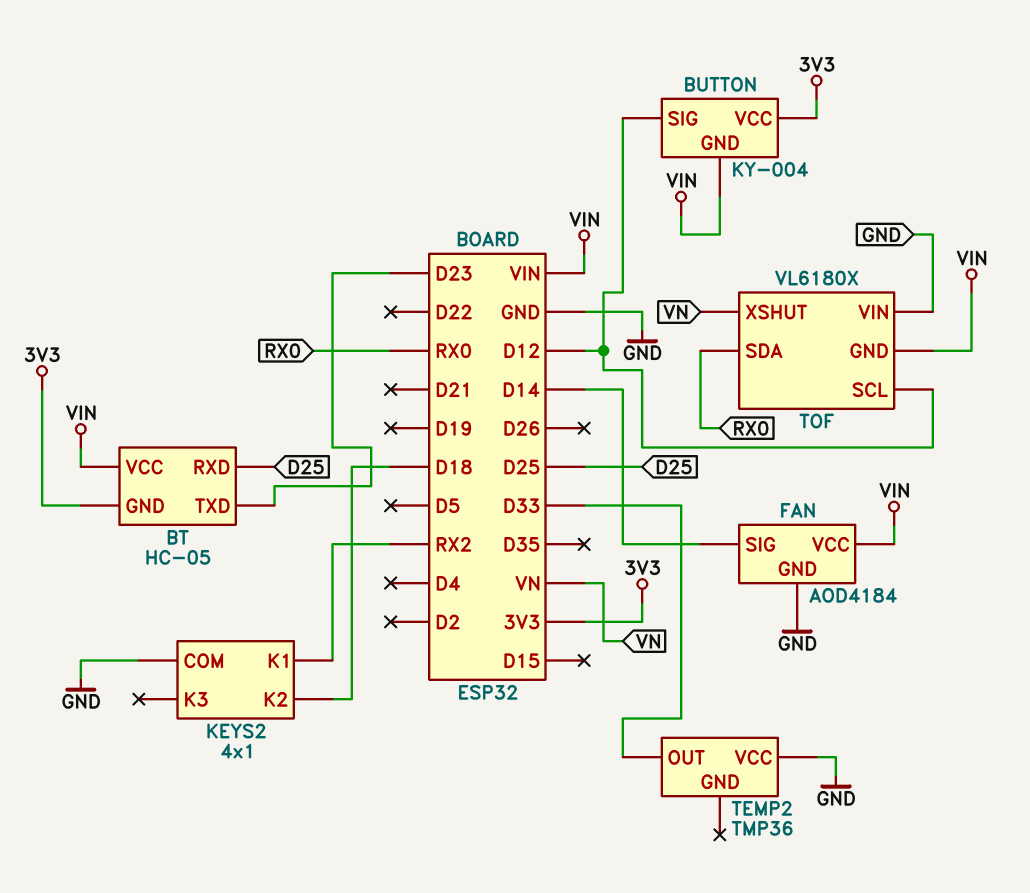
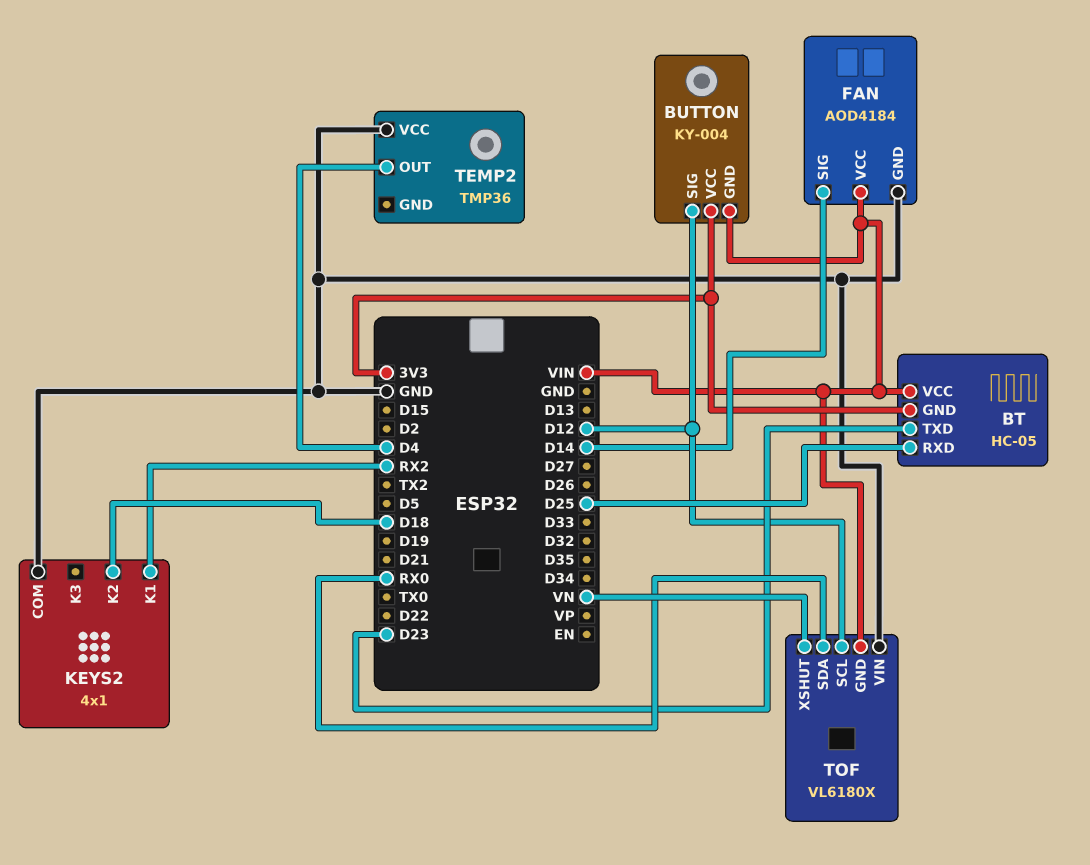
TEMP2 pin OUT: D33 -> D4

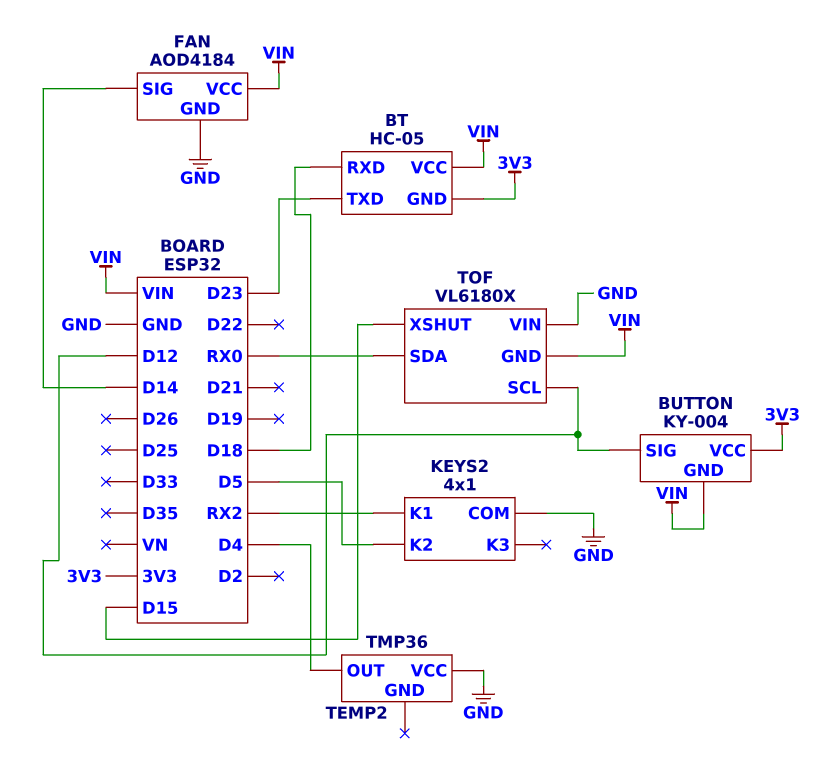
BT pin RXD: D25 -> D18
KEYS2 pin K2: D18 -> D5
TOF pin XSHUT: VN -> D15

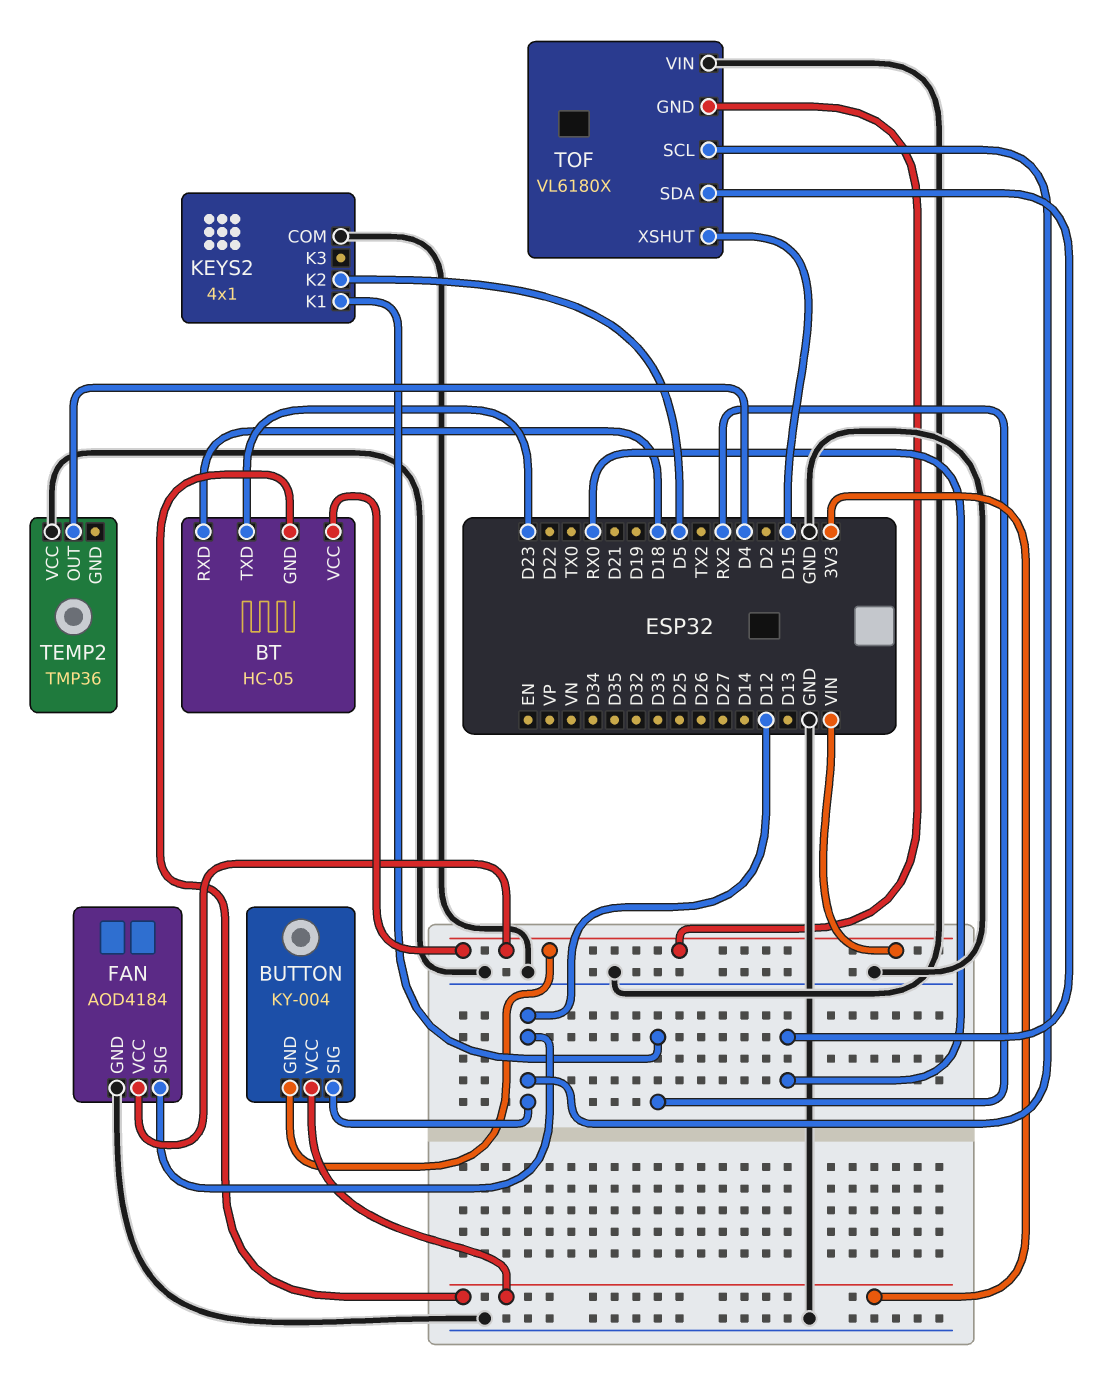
FAN pin SIG: D14 -> D12

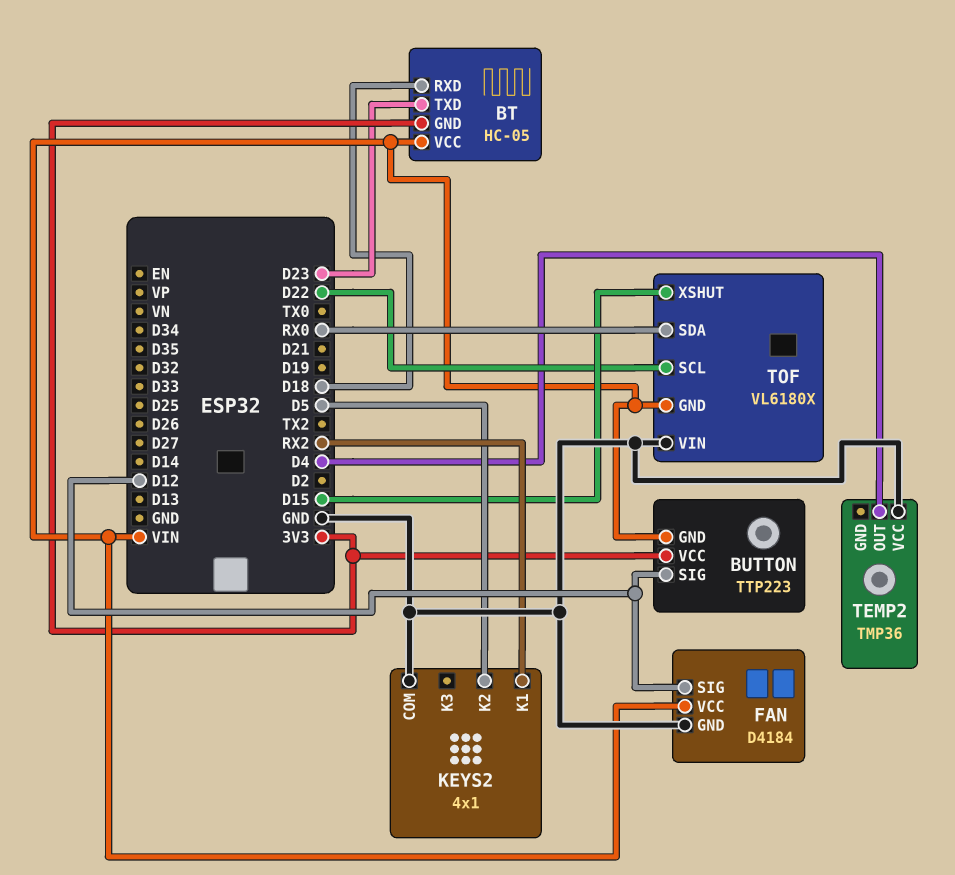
BUTTON: KY-004 -> TTP223
FAN: AOD4184 -> D4184
TOF pin SCL: D12 -> D22

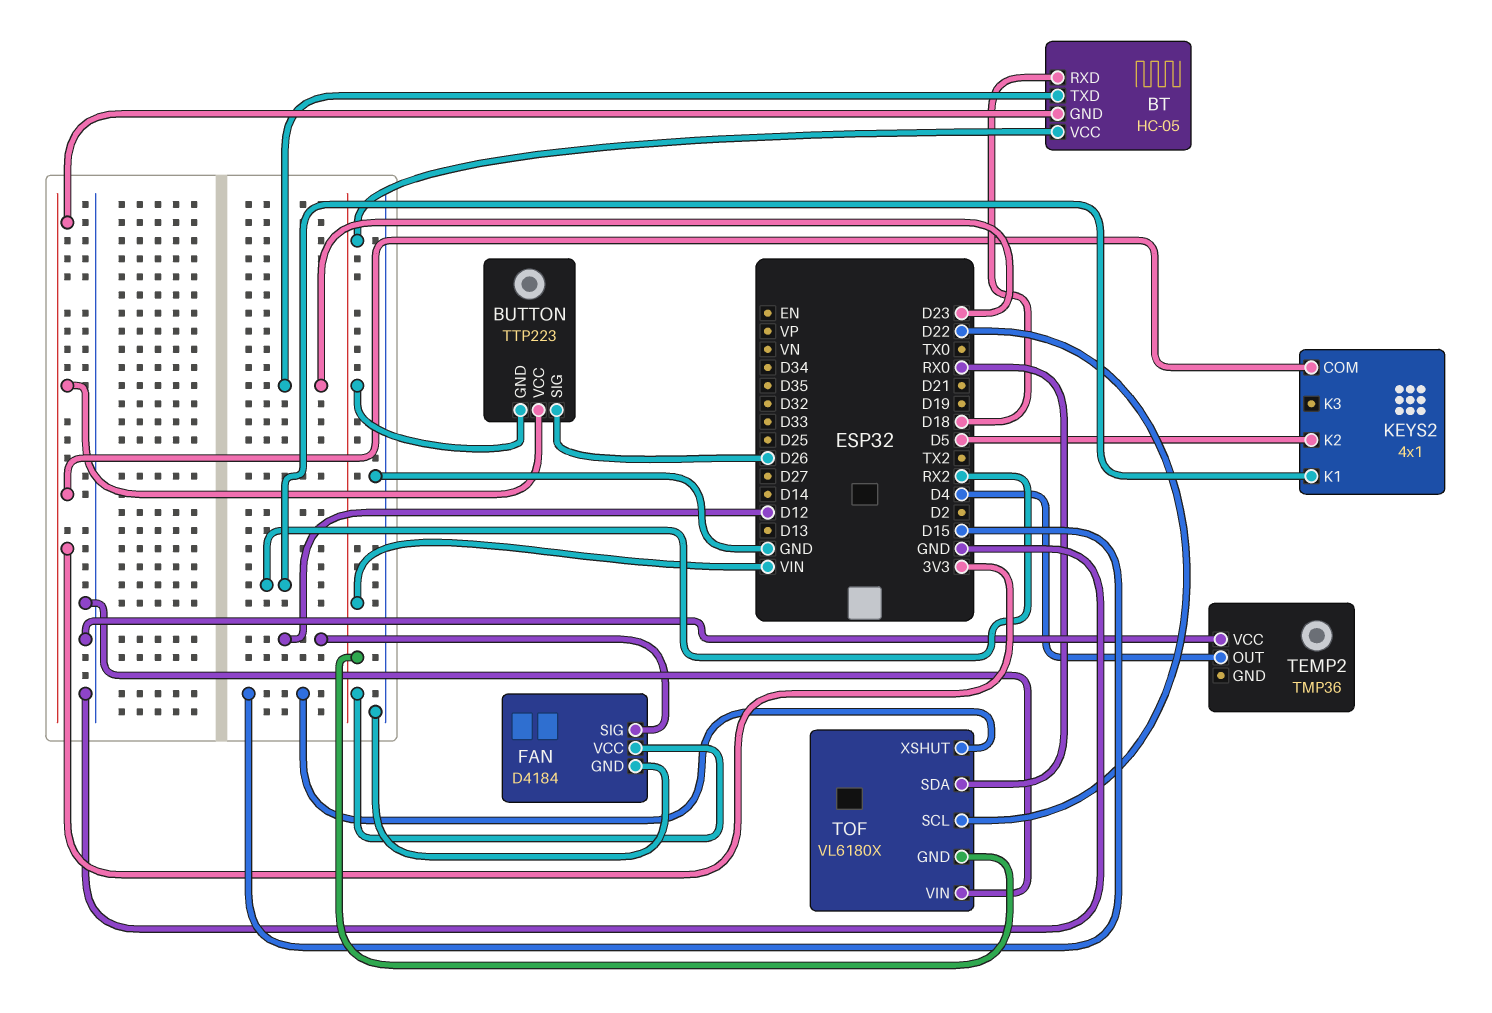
BUTTON pin SIG: D12 -> D26
KEYS2 pin COM: GND -> 3V3

